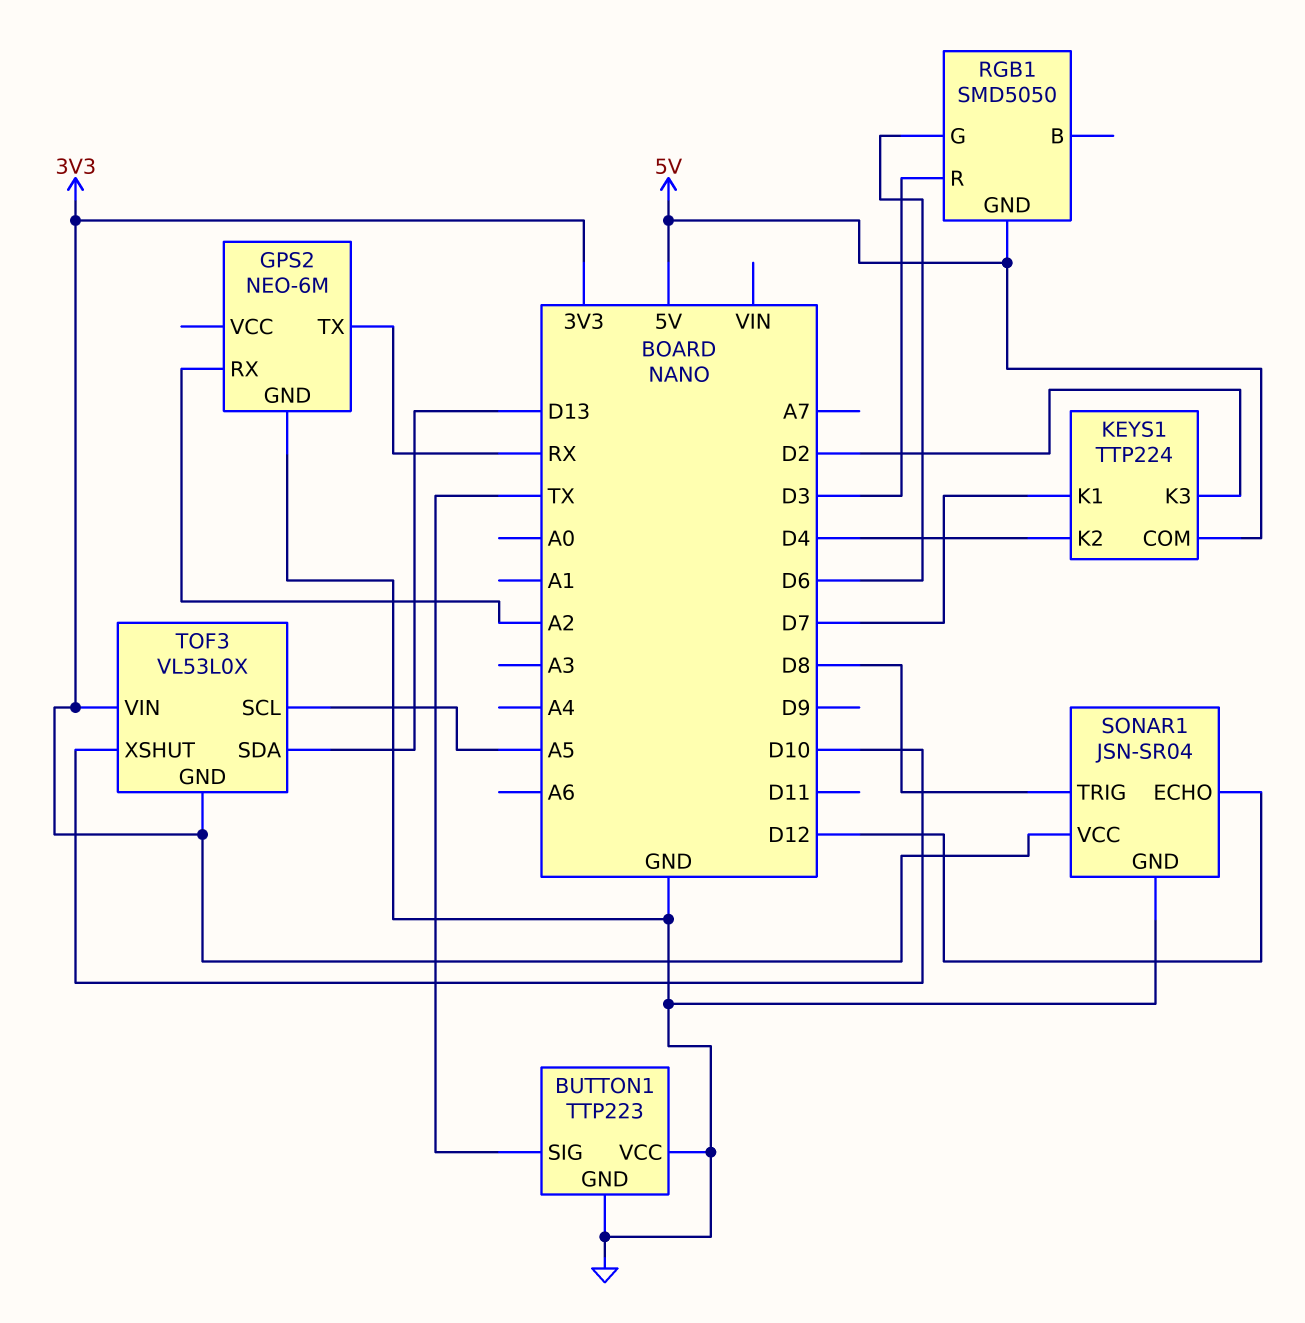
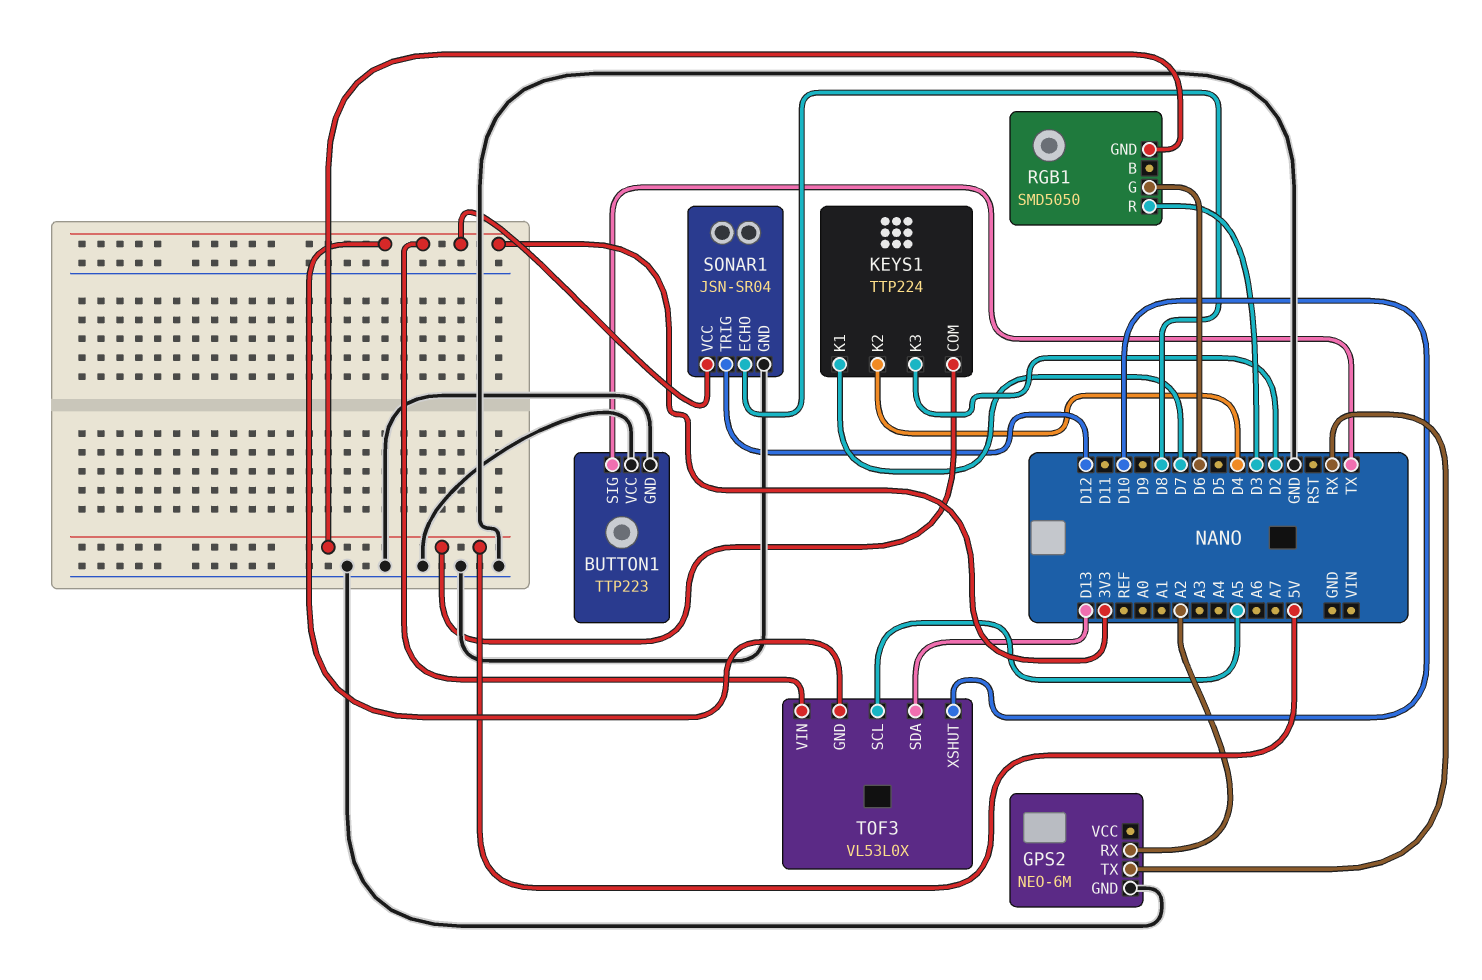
SONAR1 pin ECHO: D12 -> D8
SONAR1 pin TRIG: D8 -> D12

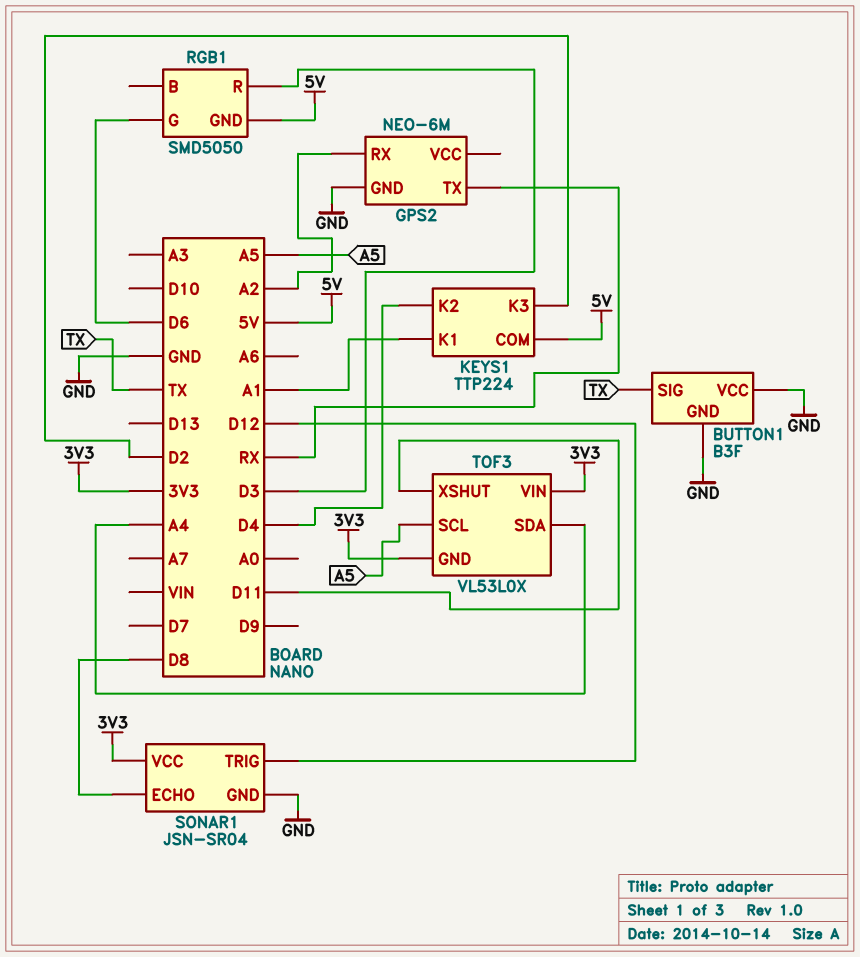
BUTTON1: TTP223 -> B3F
KEYS1 pin K1: D7 -> A1
TOF3 pin SDA: D13 -> A4
TOF3 pin XSHUT: D10 -> D11

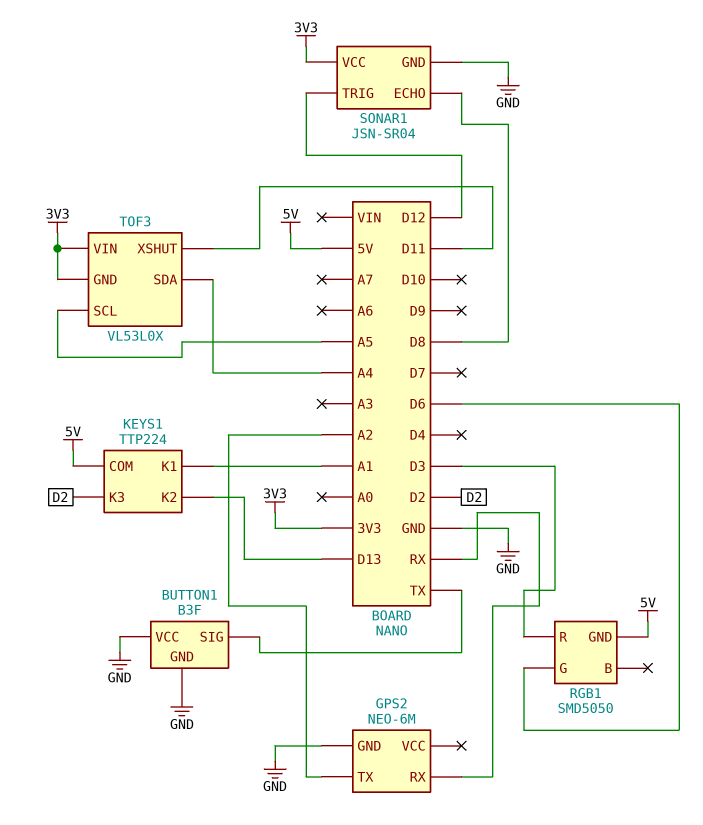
GPS2 pin RX: A2 -> RX
GPS2 pin TX: RX -> A2
KEYS1 pin K2: D4 -> D13

